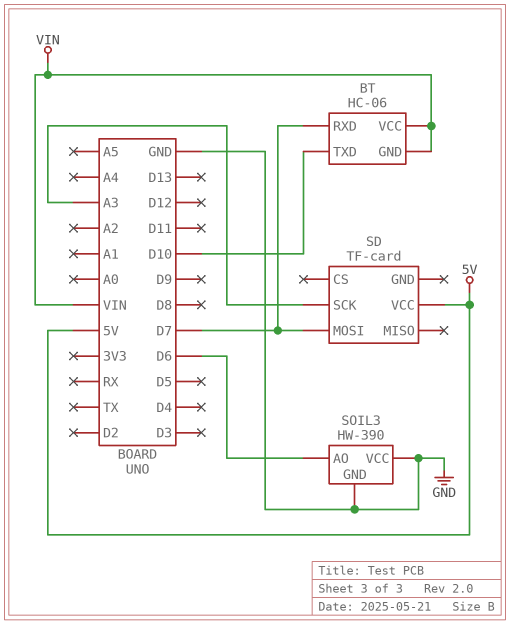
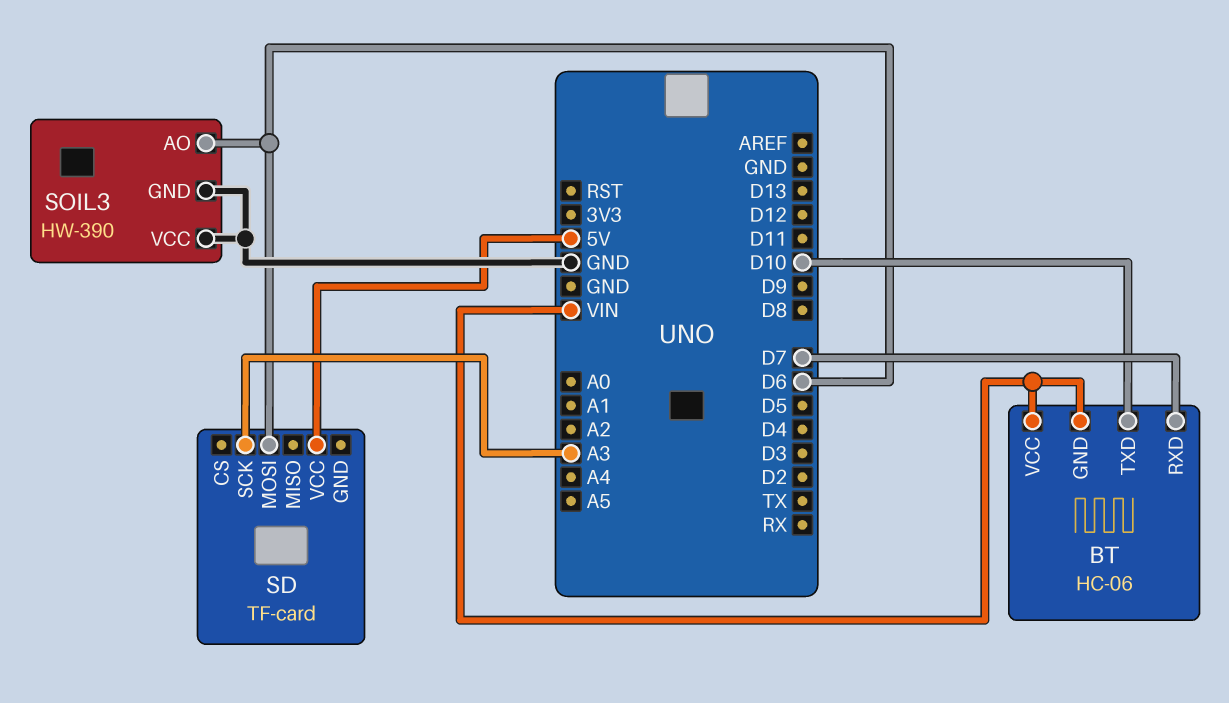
SD pin MOSI: D7 -> D6

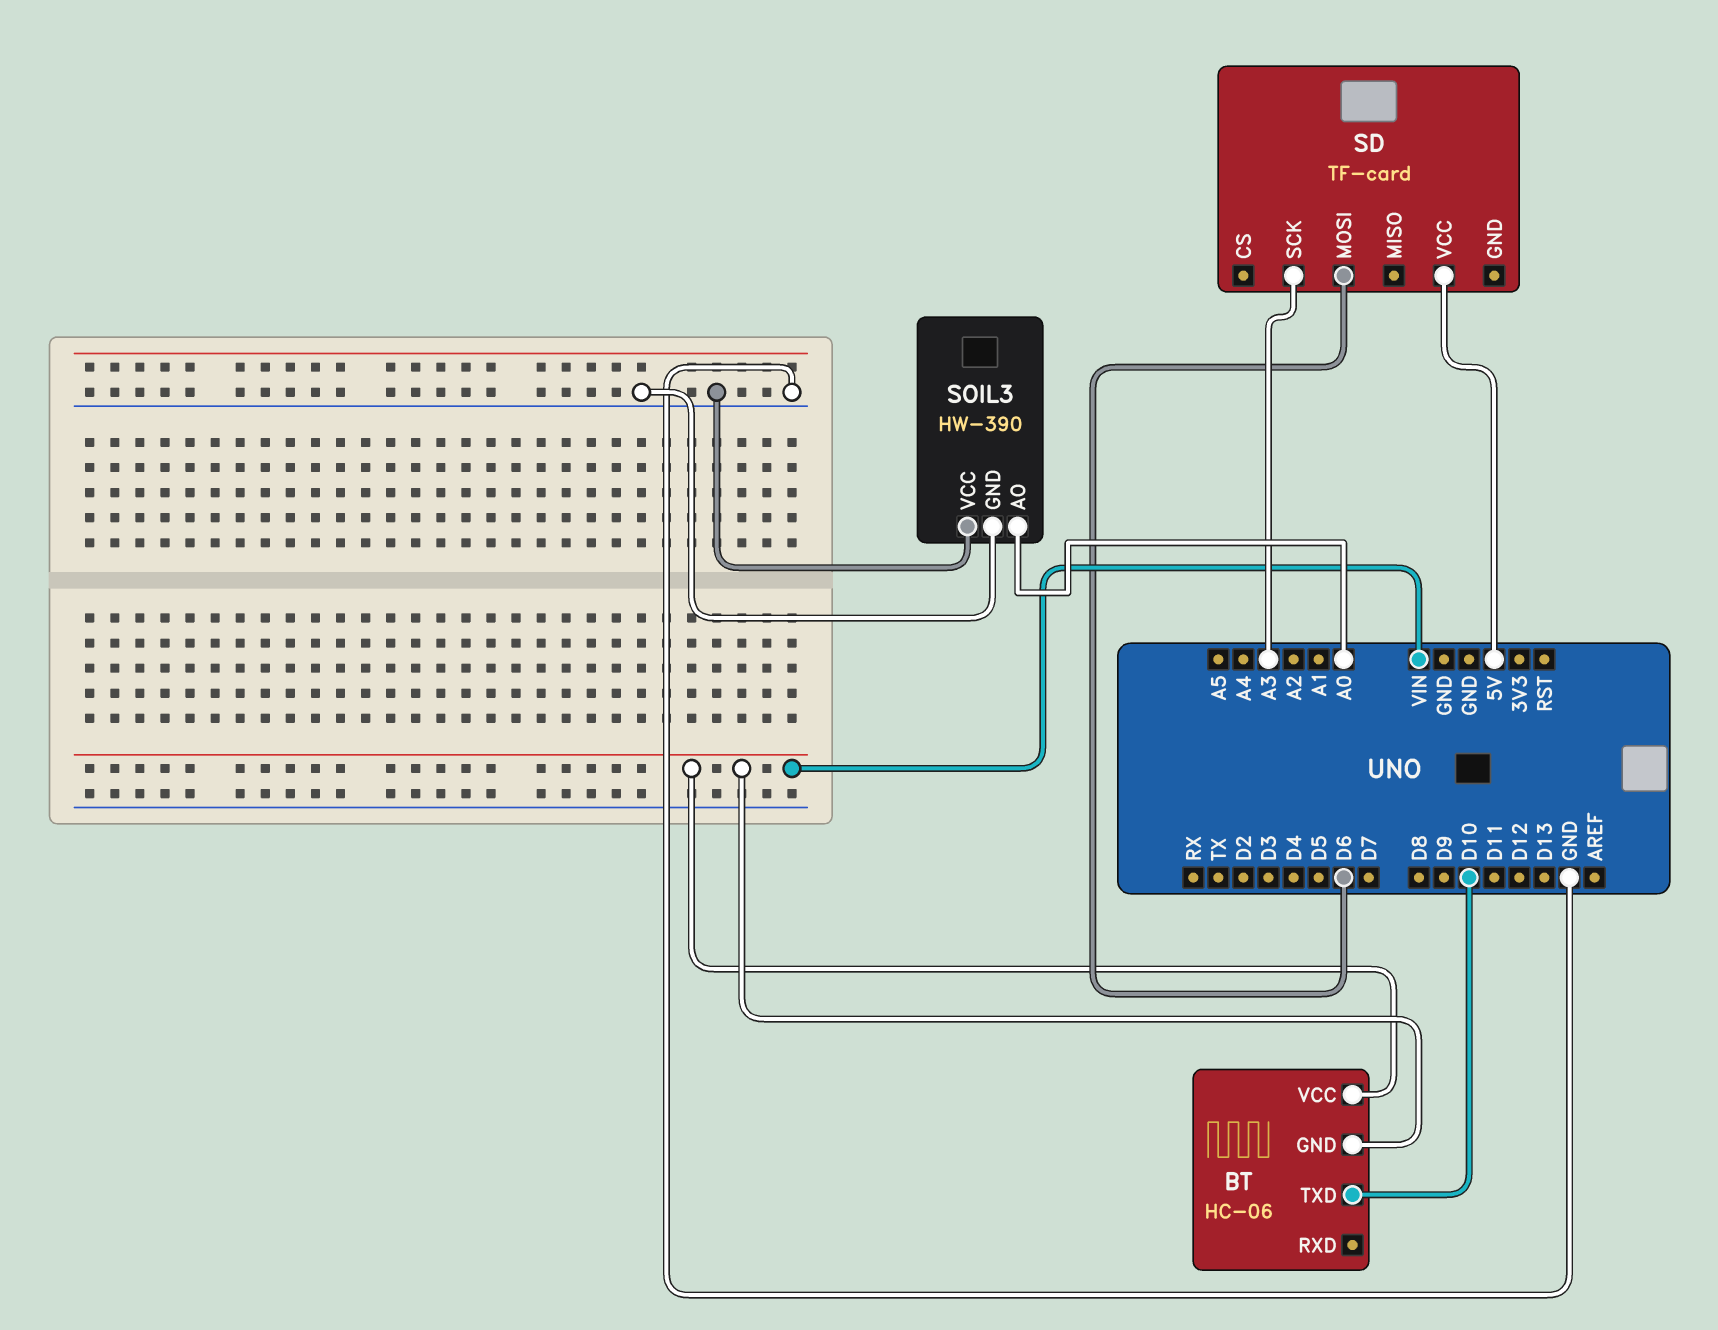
BT pin RXD: D7 -> none
SOIL3 pin AO: D6 -> A0

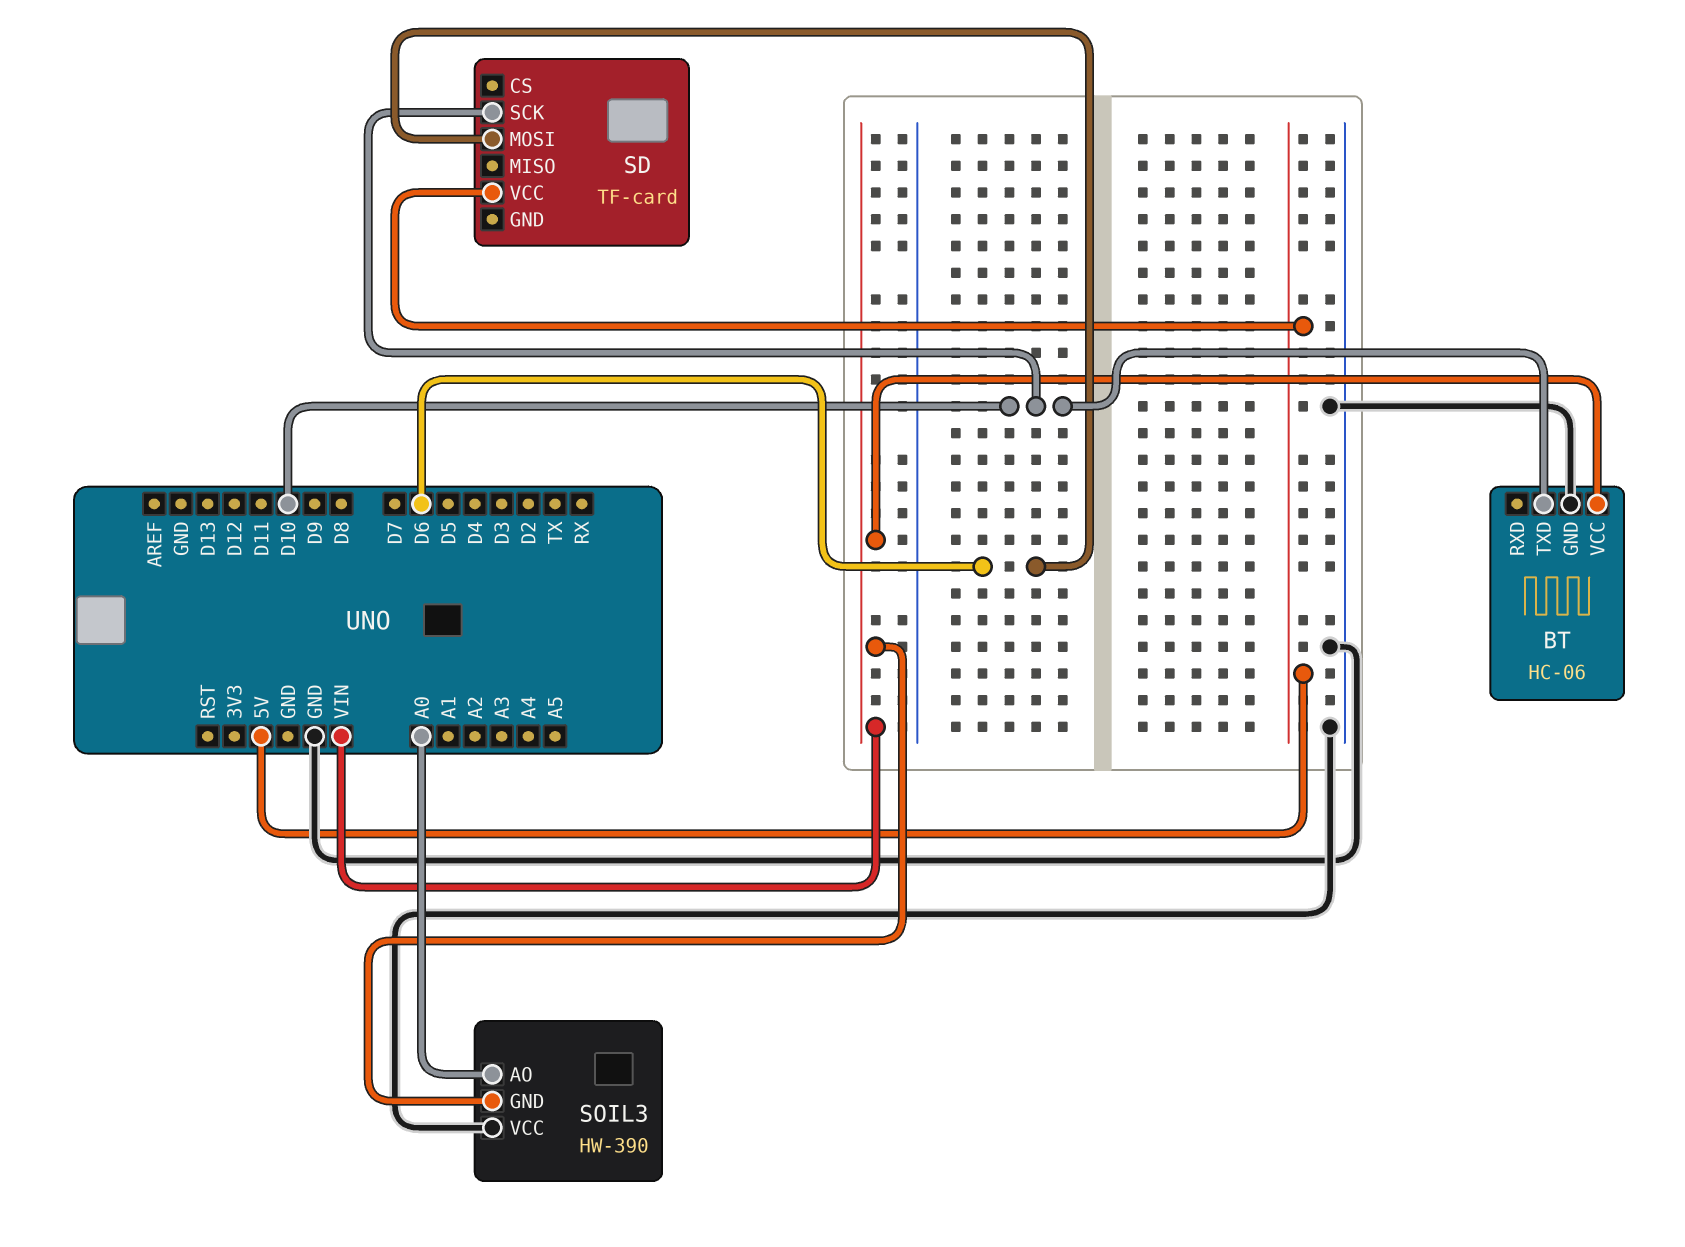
BT pin GND: VIN -> GND
SD pin SCK: A3 -> D10
SOIL3 pin GND: GND -> VIN

